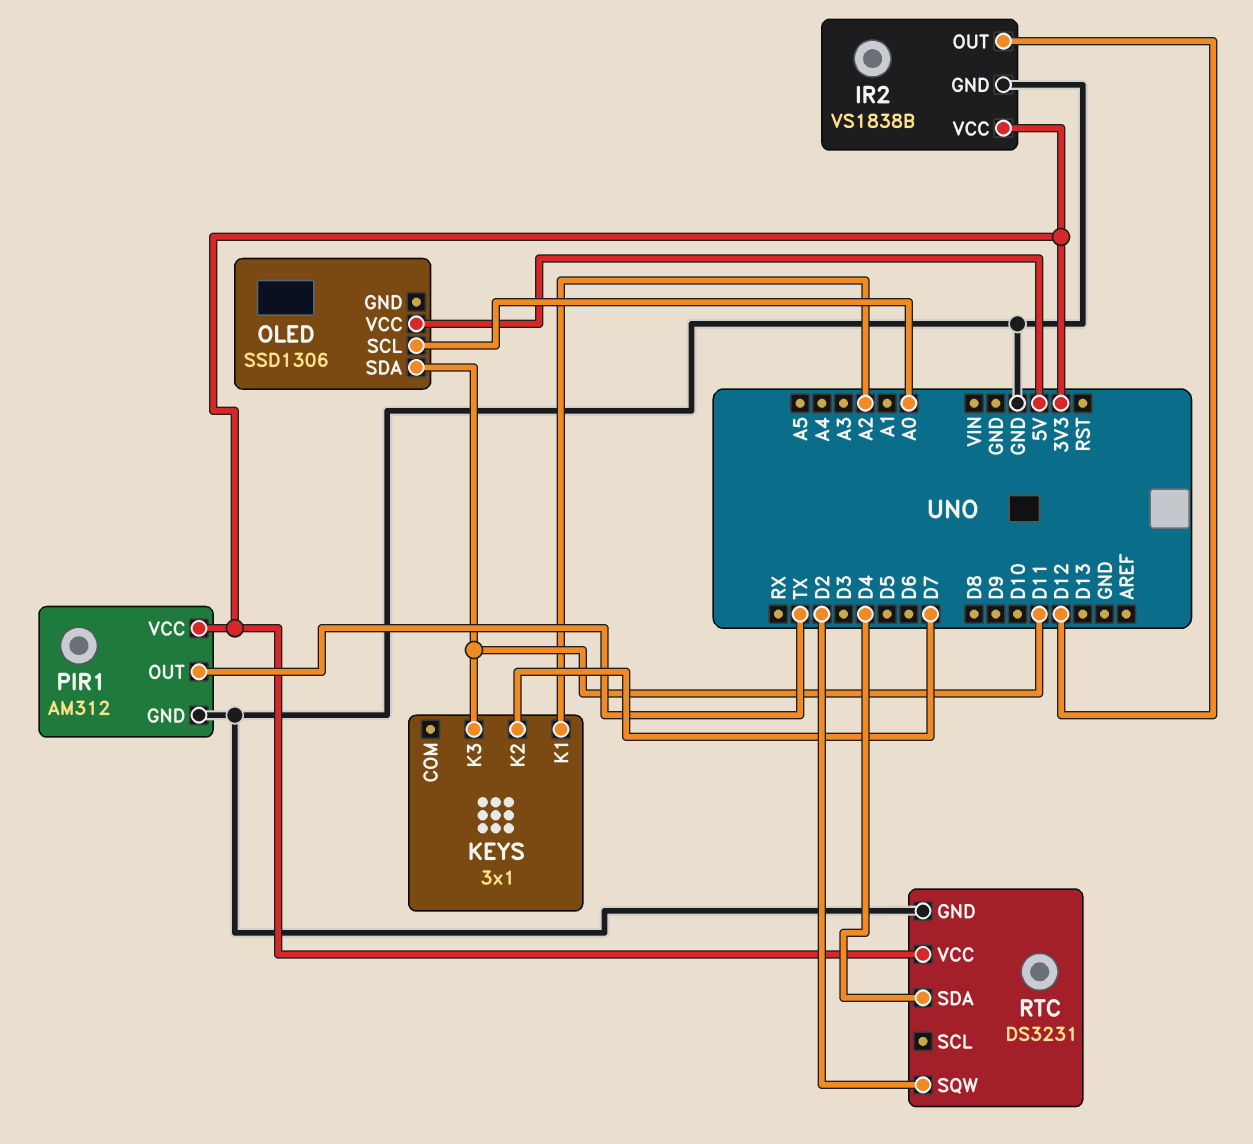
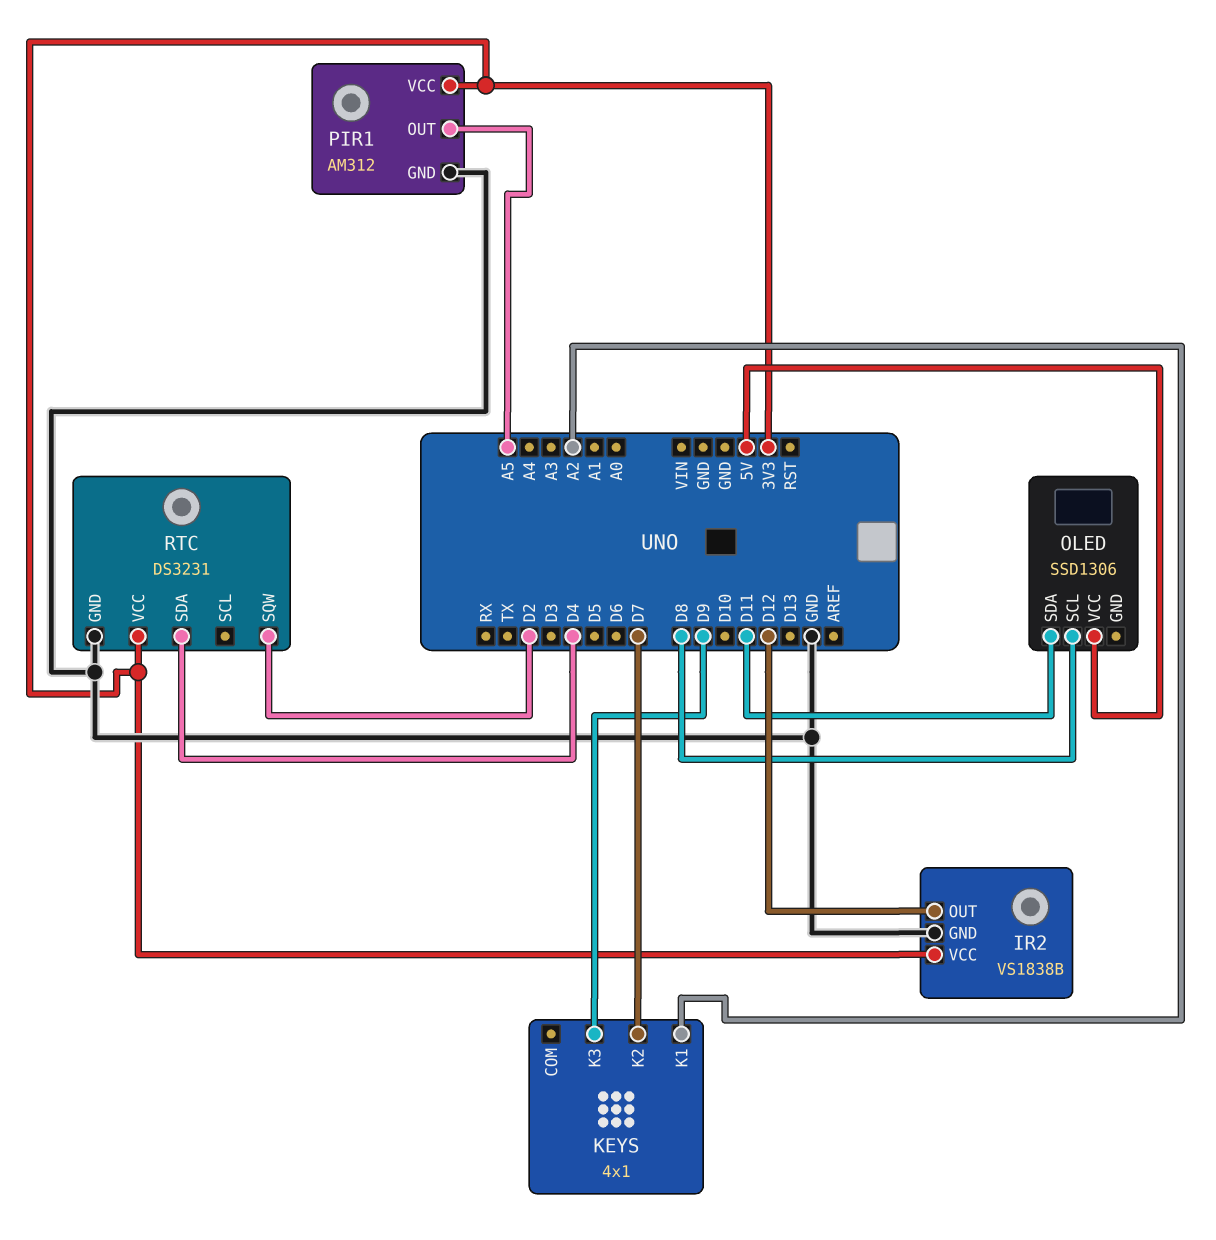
KEYS: 3x1 -> 4x1
KEYS pin K3: D11 -> D9
OLED pin SCL: A0 -> D8
PIR1 pin OUT: TX -> A5

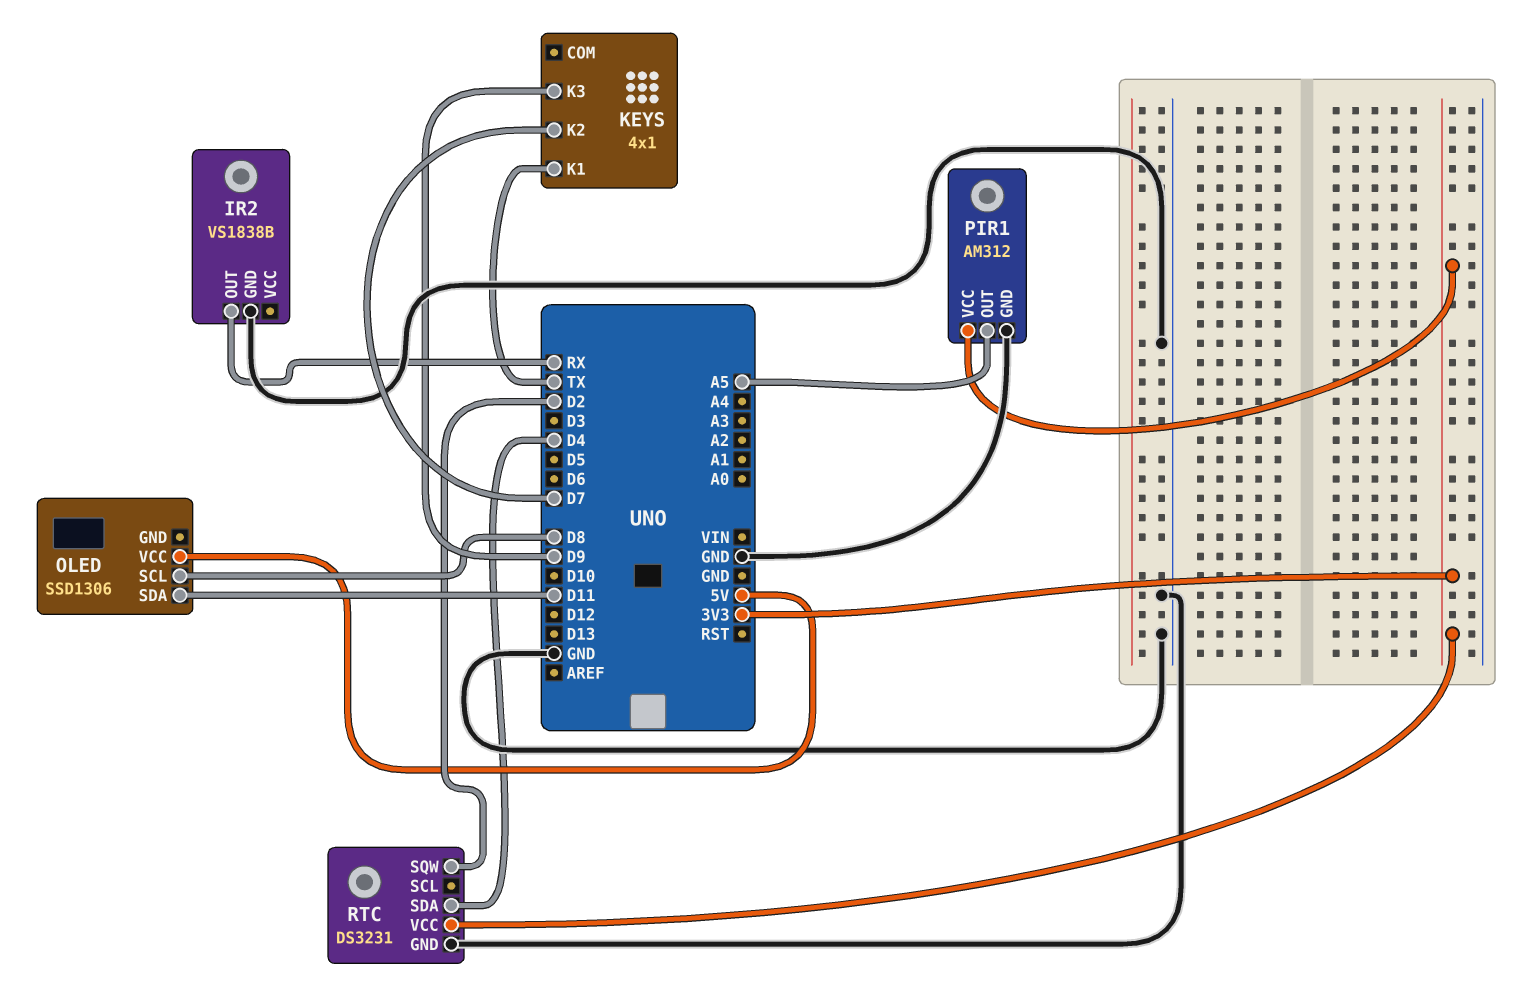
IR2 pin OUT: D12 -> RX
IR2 pin VCC: 3V3 -> none
KEYS pin K1: A2 -> TX

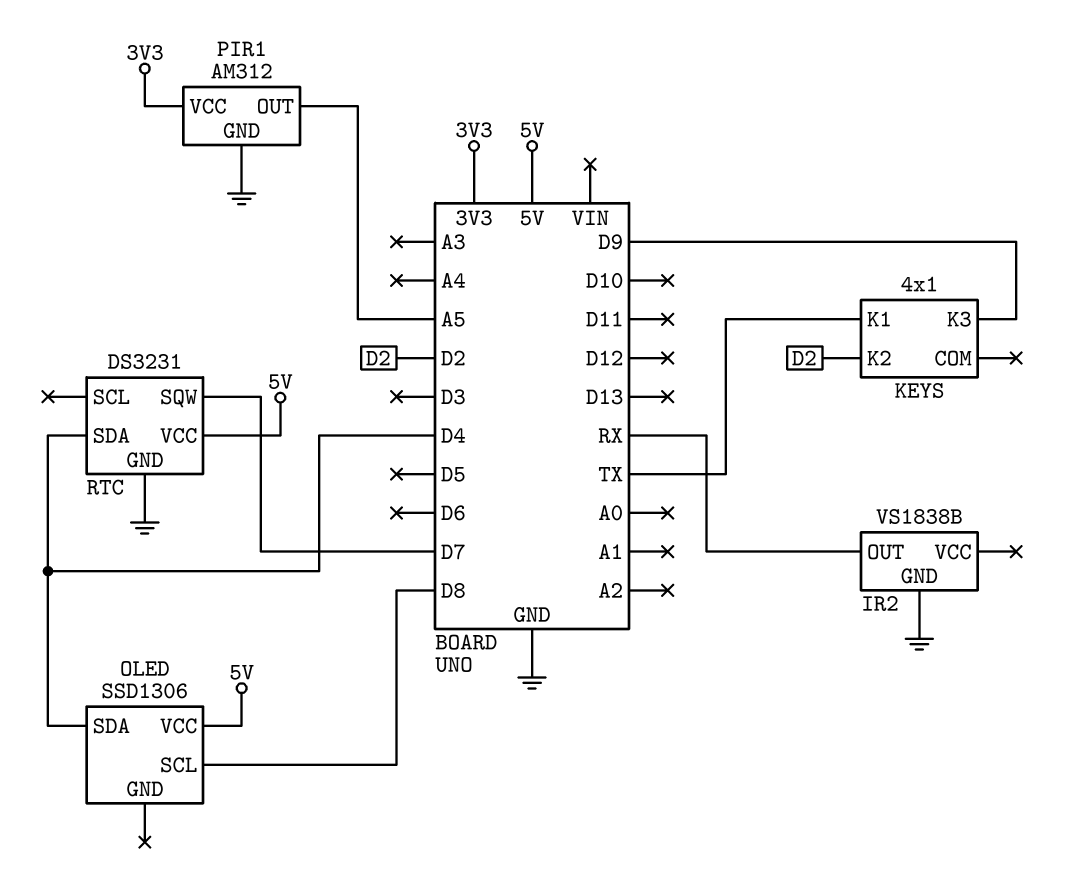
KEYS pin K2: D7 -> D2
OLED pin SDA: D11 -> D4
RTC pin SQW: D2 -> D7
RTC pin VCC: 3V3 -> 5V

